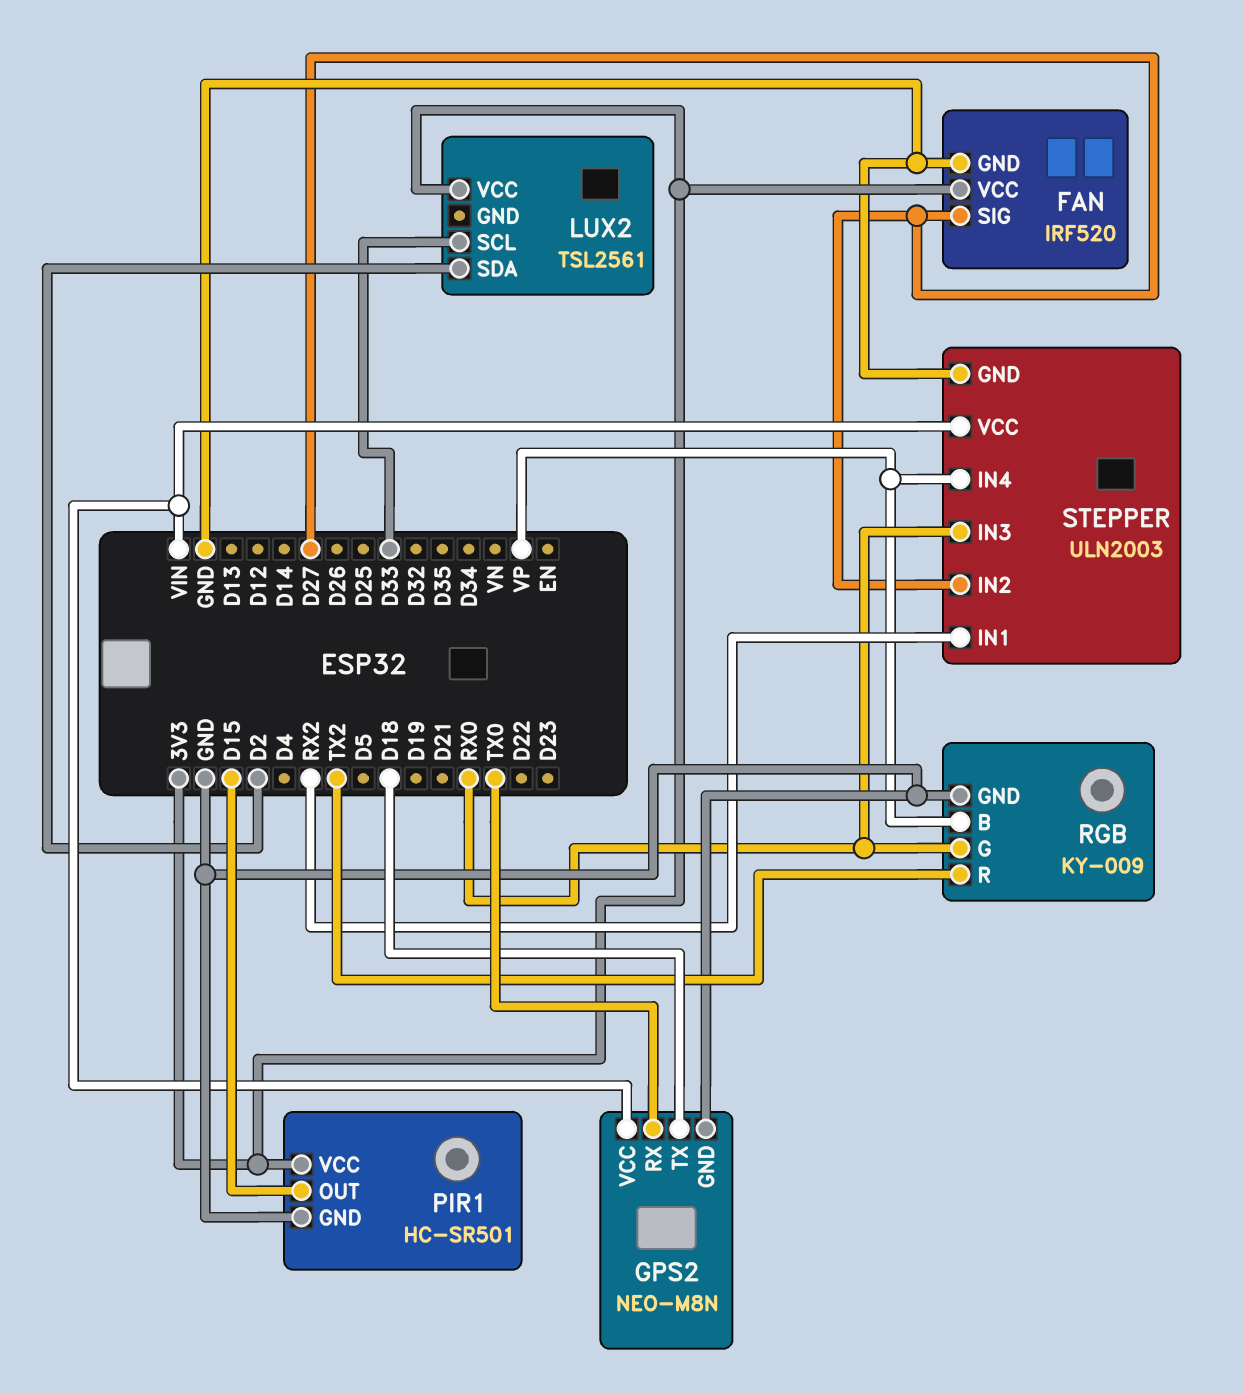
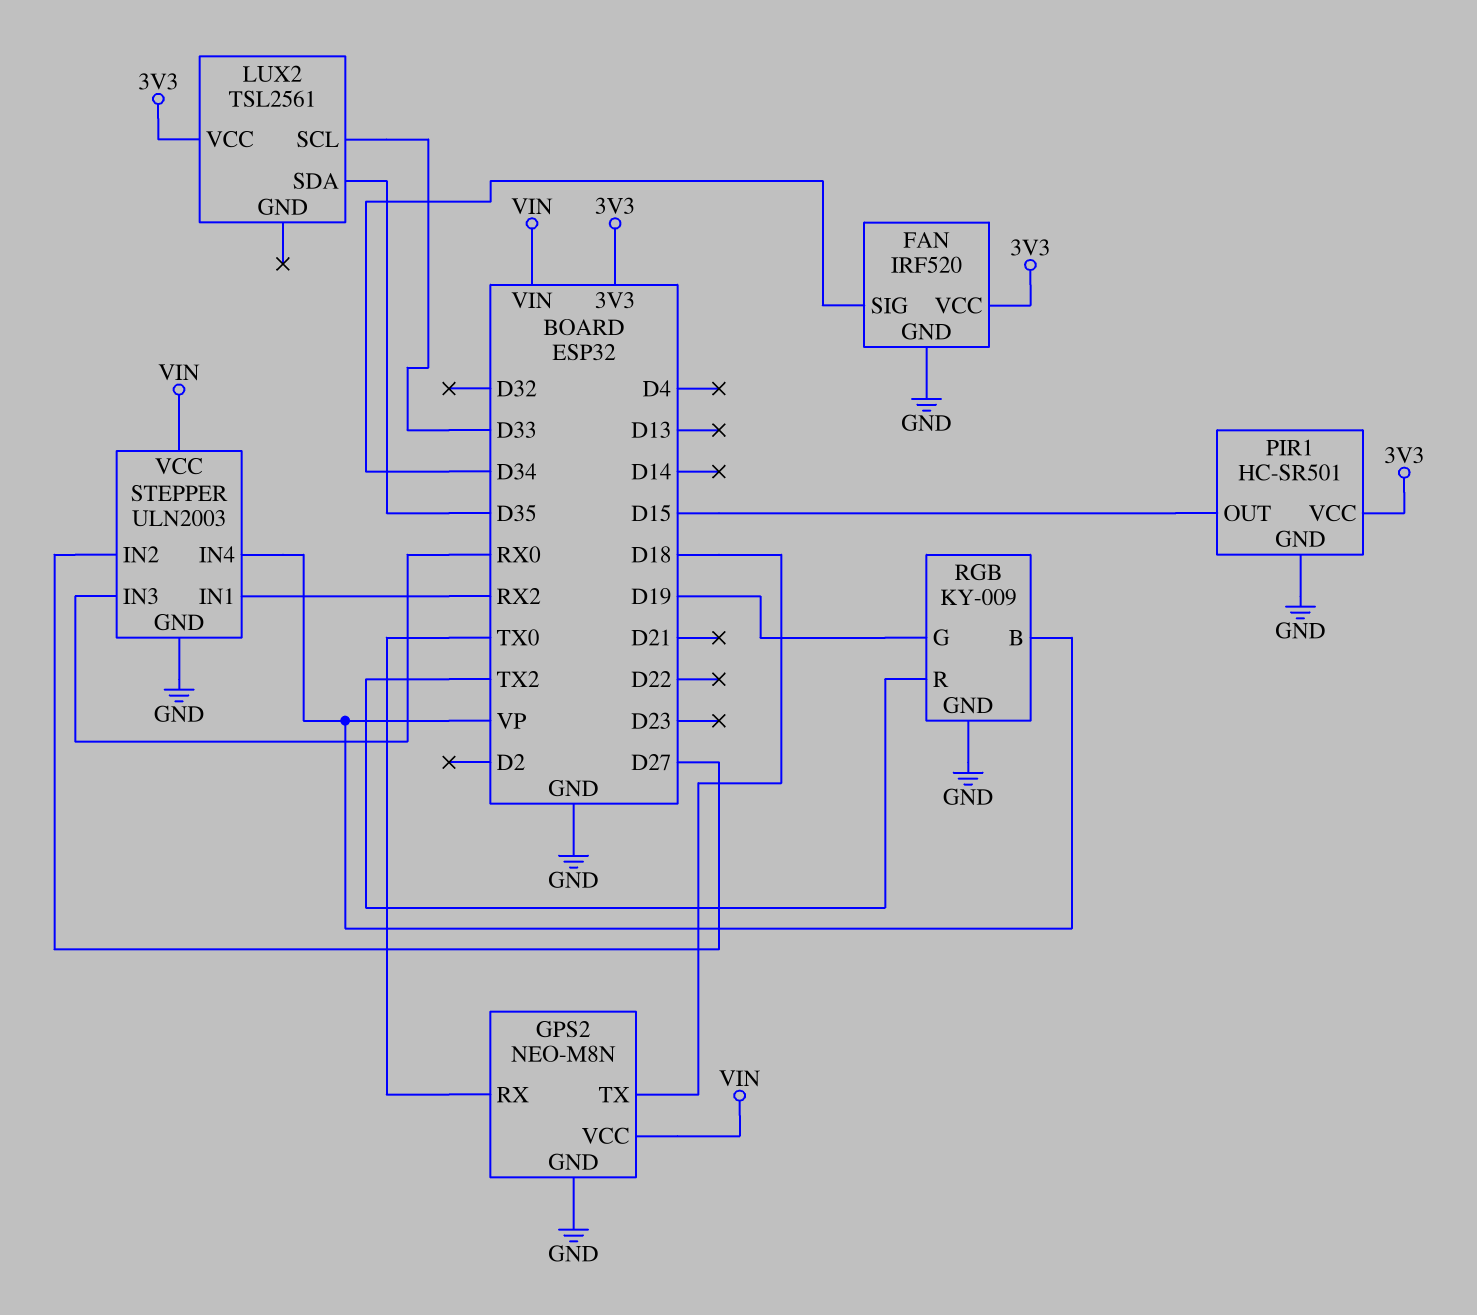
FAN pin SIG: D27 -> D34
LUX2 pin SDA: D2 -> D35
RGB pin G: RX0 -> D19

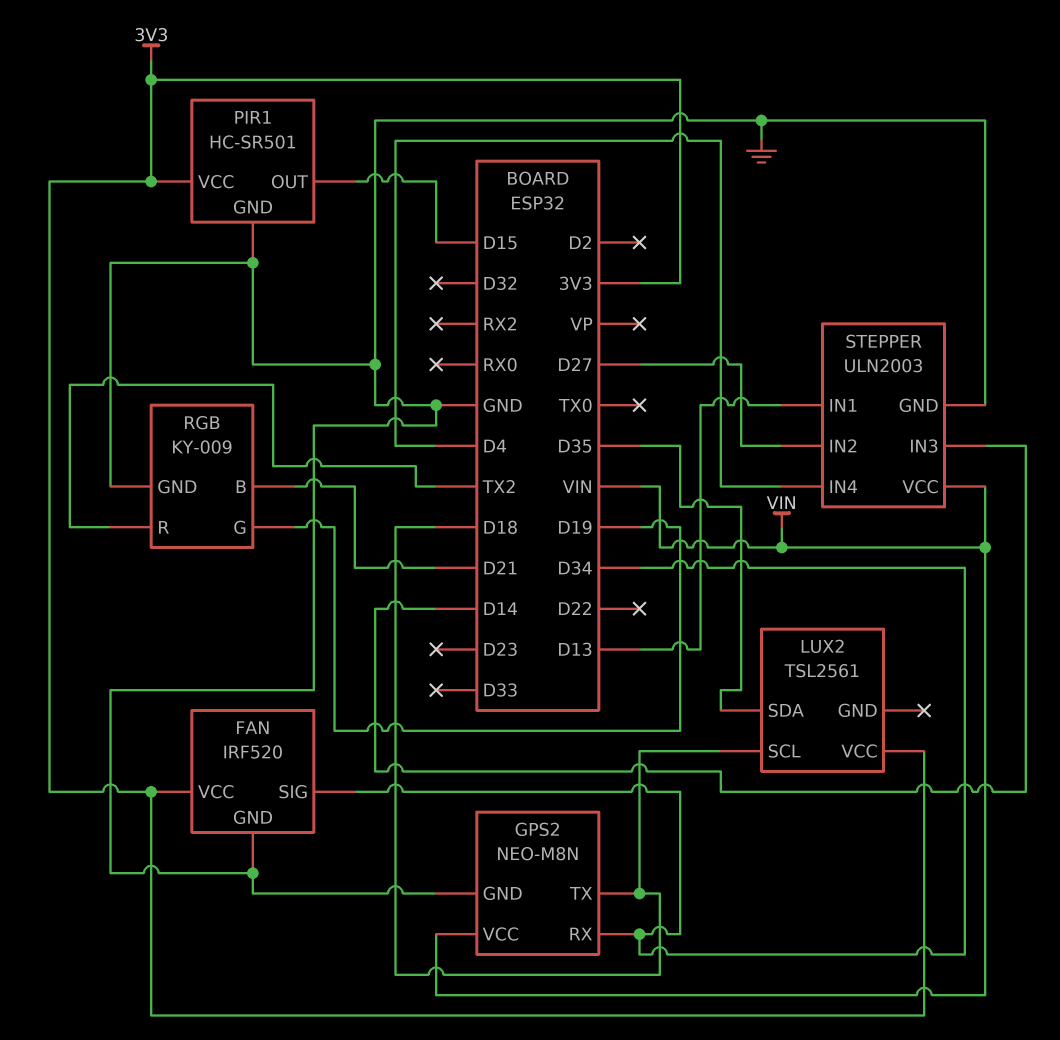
GPS2 pin RX: TX0 -> D34
LUX2 pin SCL: D33 -> D18
RGB pin B: VP -> D21
STEPPER pin IN1: RX2 -> D13
STEPPER pin IN3: RX0 -> D14
STEPPER pin IN4: VP -> D4

